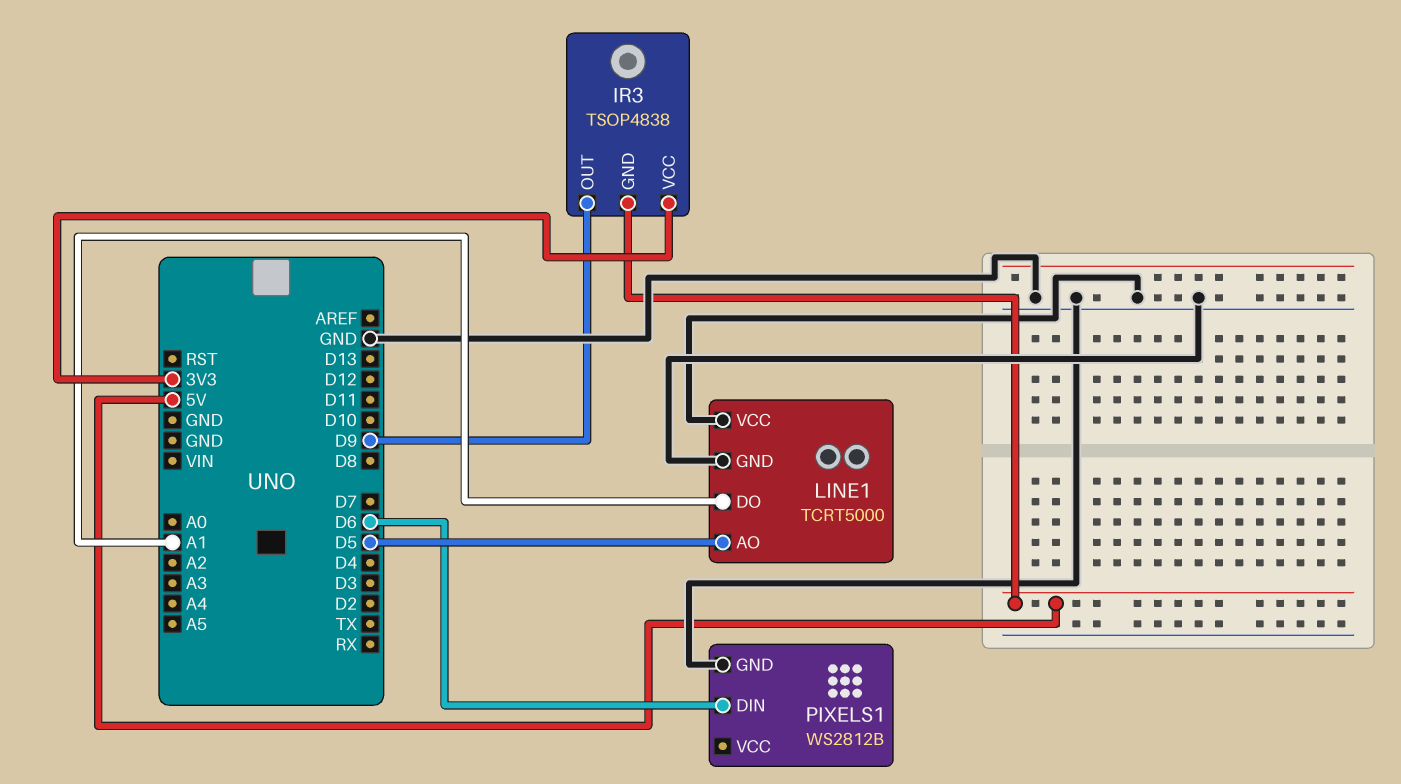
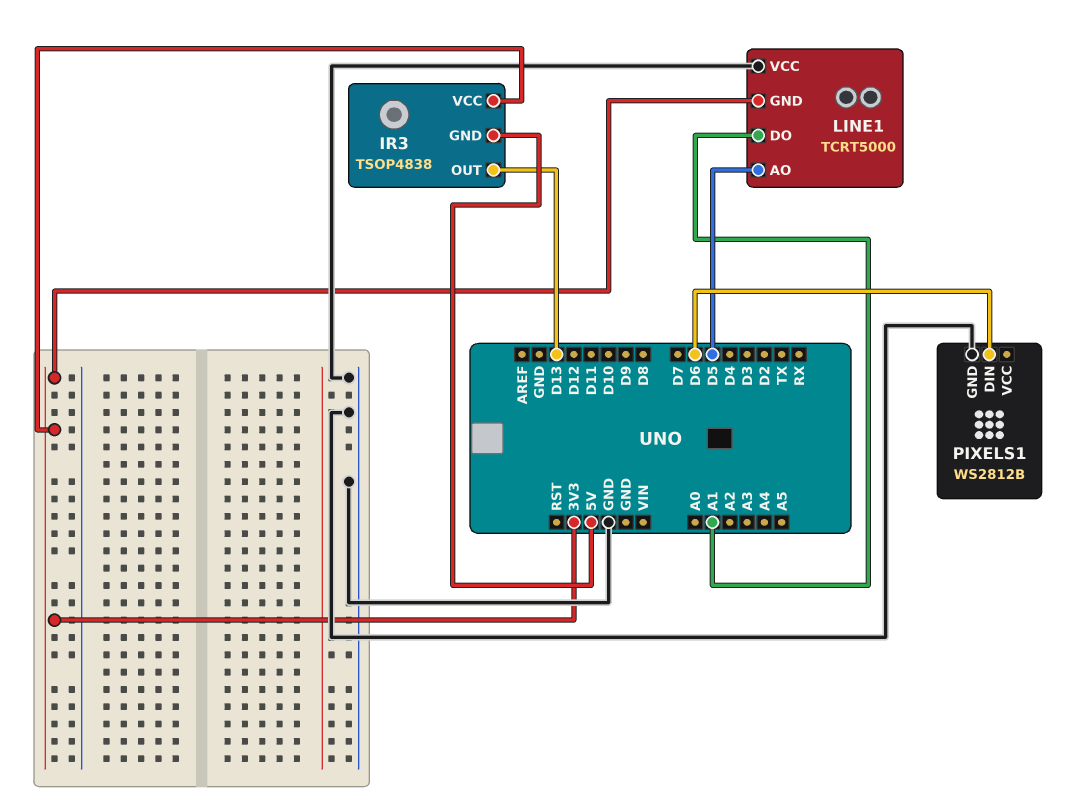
IR3 pin OUT: D9 -> D13
LINE1 pin GND: GND -> 3V3

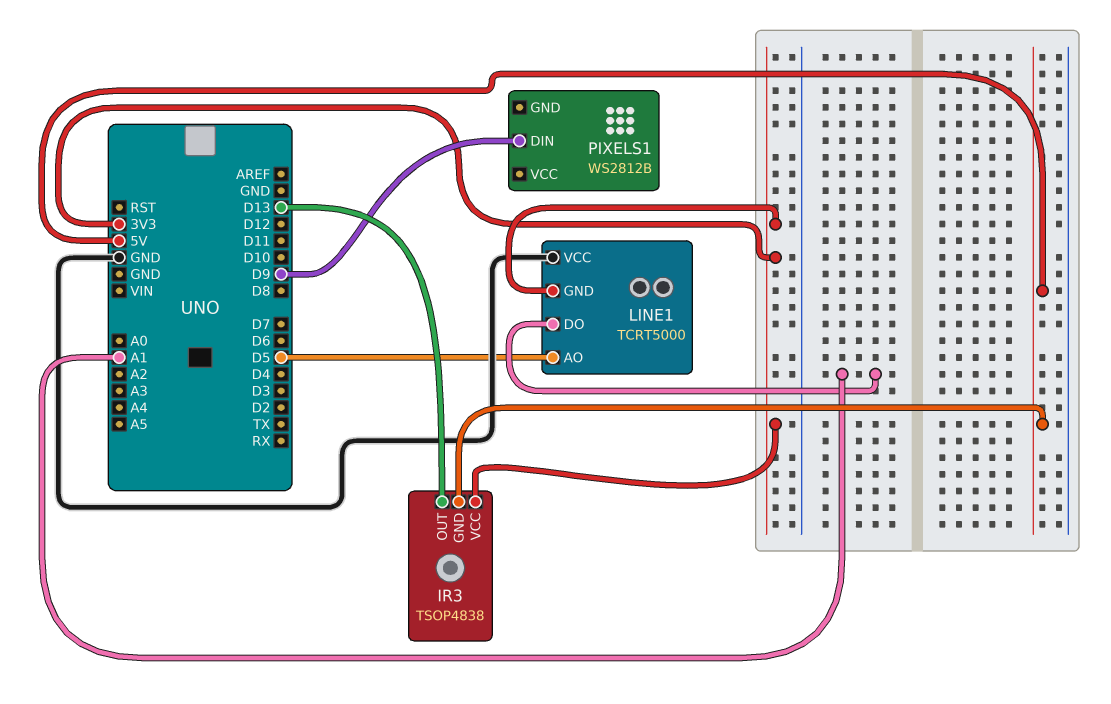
PIXELS1 pin DIN: D6 -> D9
PIXELS1 pin GND: GND -> none

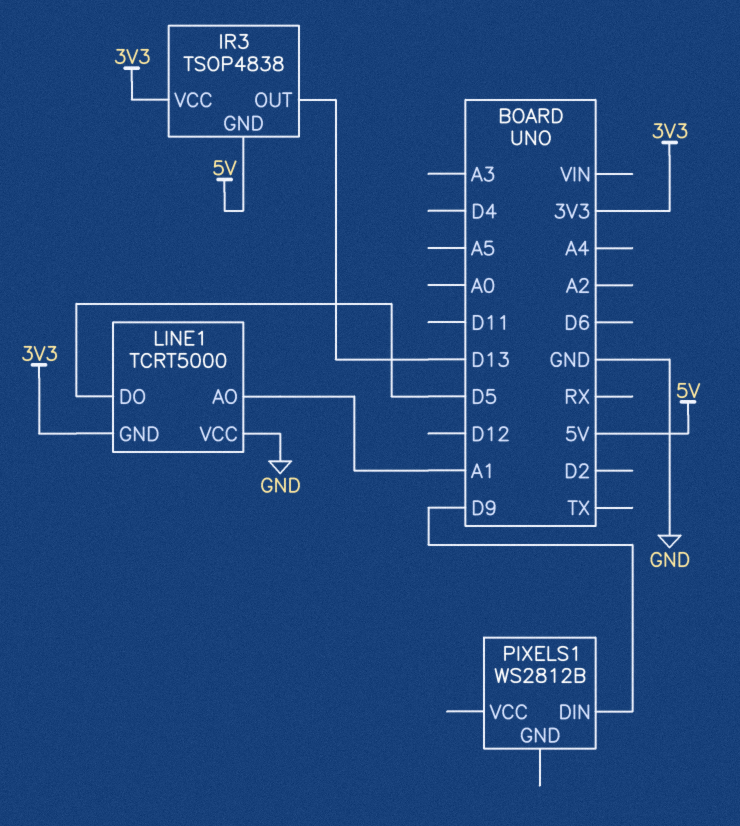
LINE1 pin AO: D5 -> A1
LINE1 pin DO: A1 -> D5

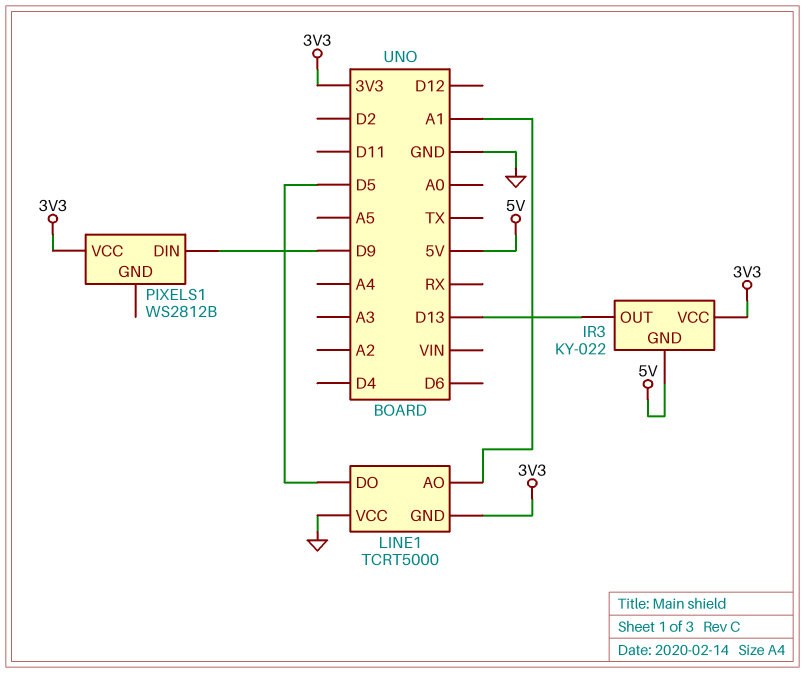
IR3: TSOP4838 -> KY-022
PIXELS1 pin VCC: none -> 3V3

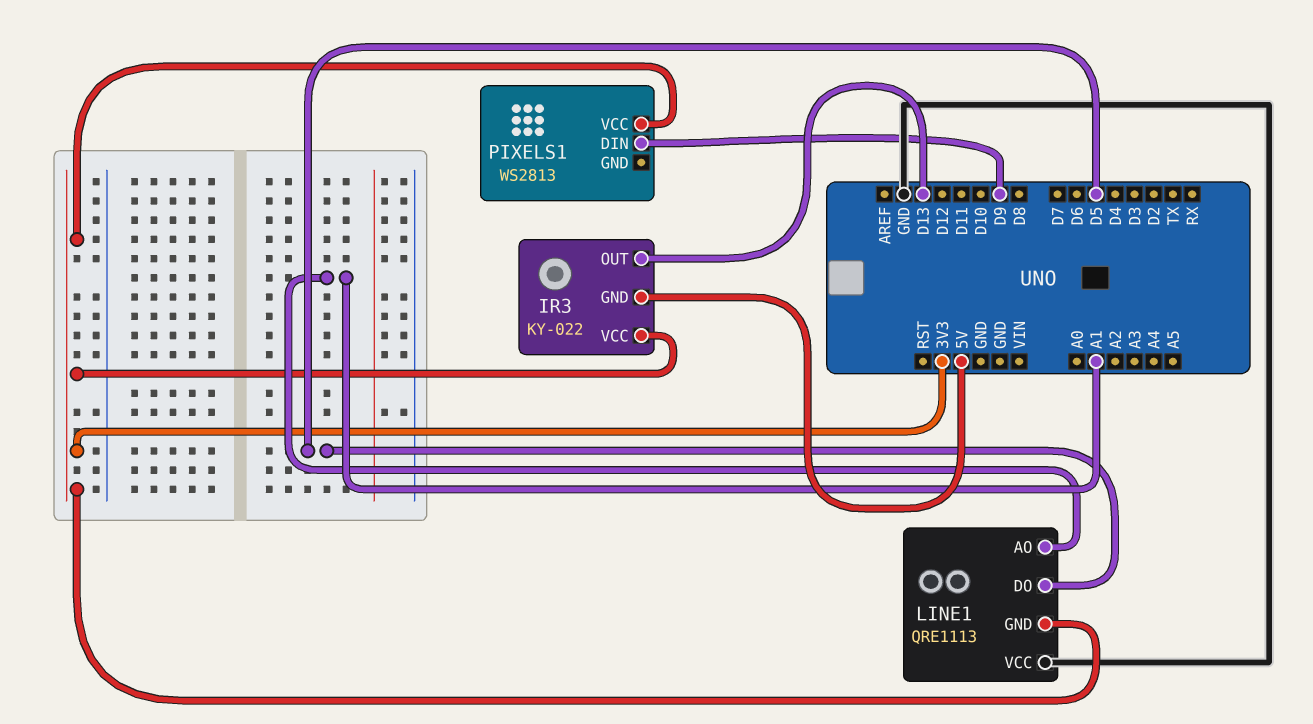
LINE1: TCRT5000 -> QRE1113
PIXELS1: WS2812B -> WS2813

